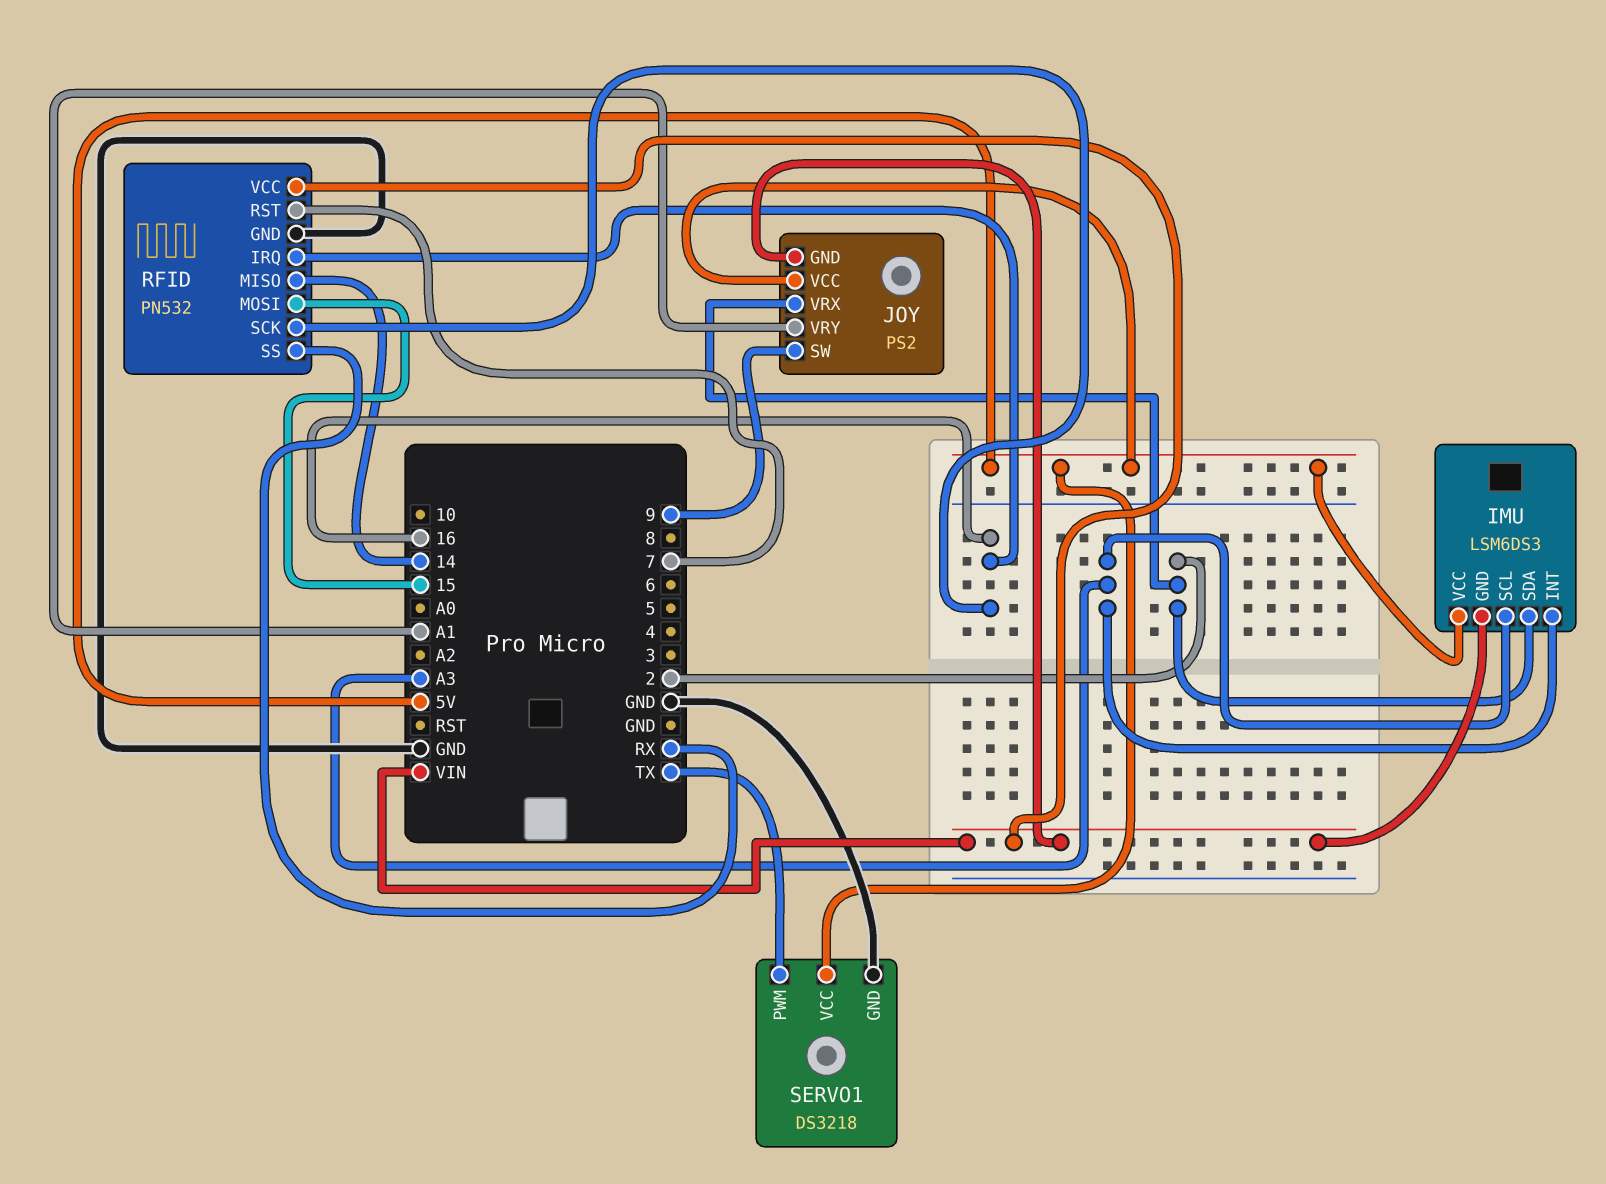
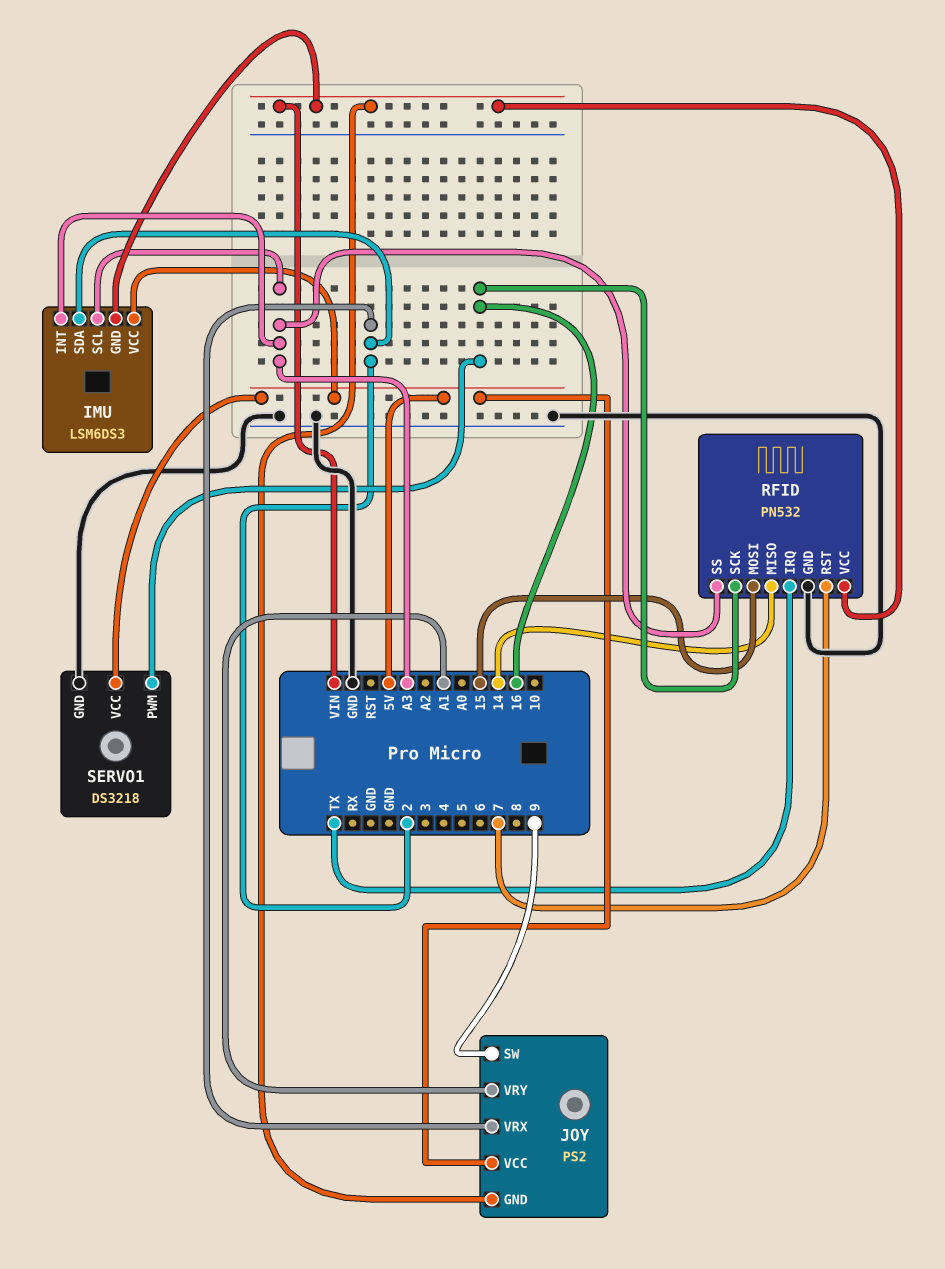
RFID pin IRQ: 16 -> TX
RFID pin SS: RX -> A3
SERVO1 pin PWM: TX -> 16

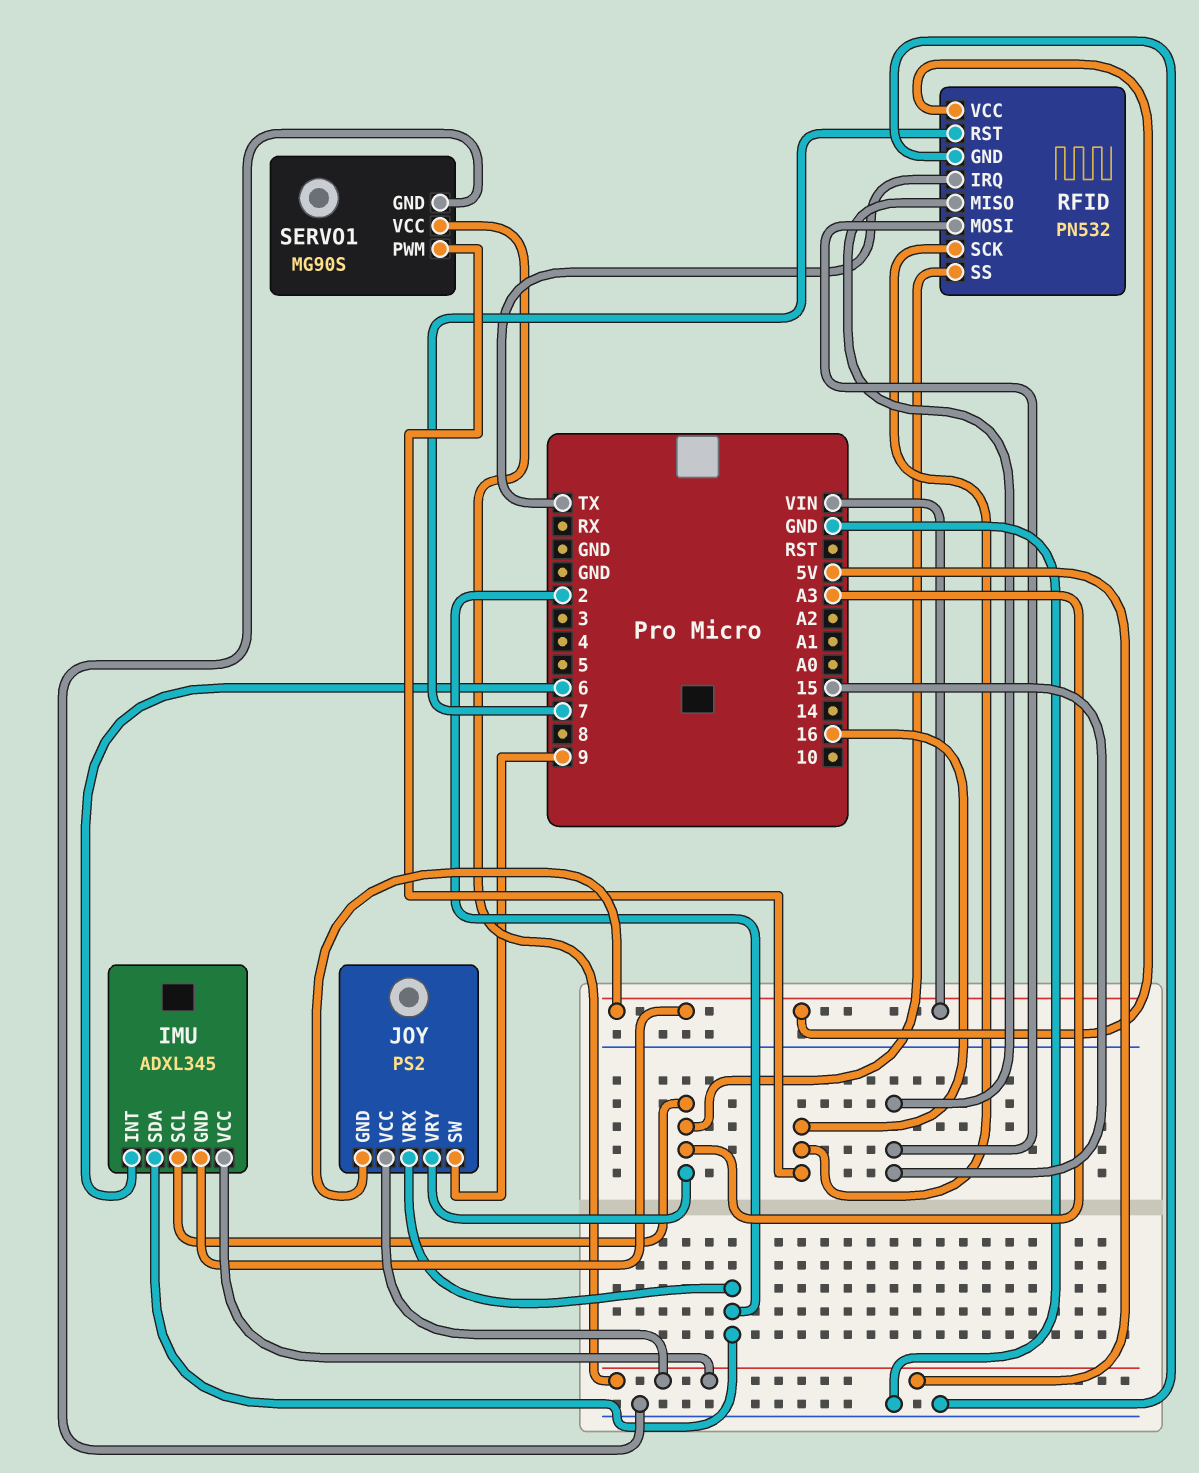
IMU: LSM6DS3 -> ADXL345
IMU pin INT: A3 -> 6
JOY pin VRY: A1 -> A3
RFID pin MISO: 14 -> 15
SERVO1: DS3218 -> MG90S

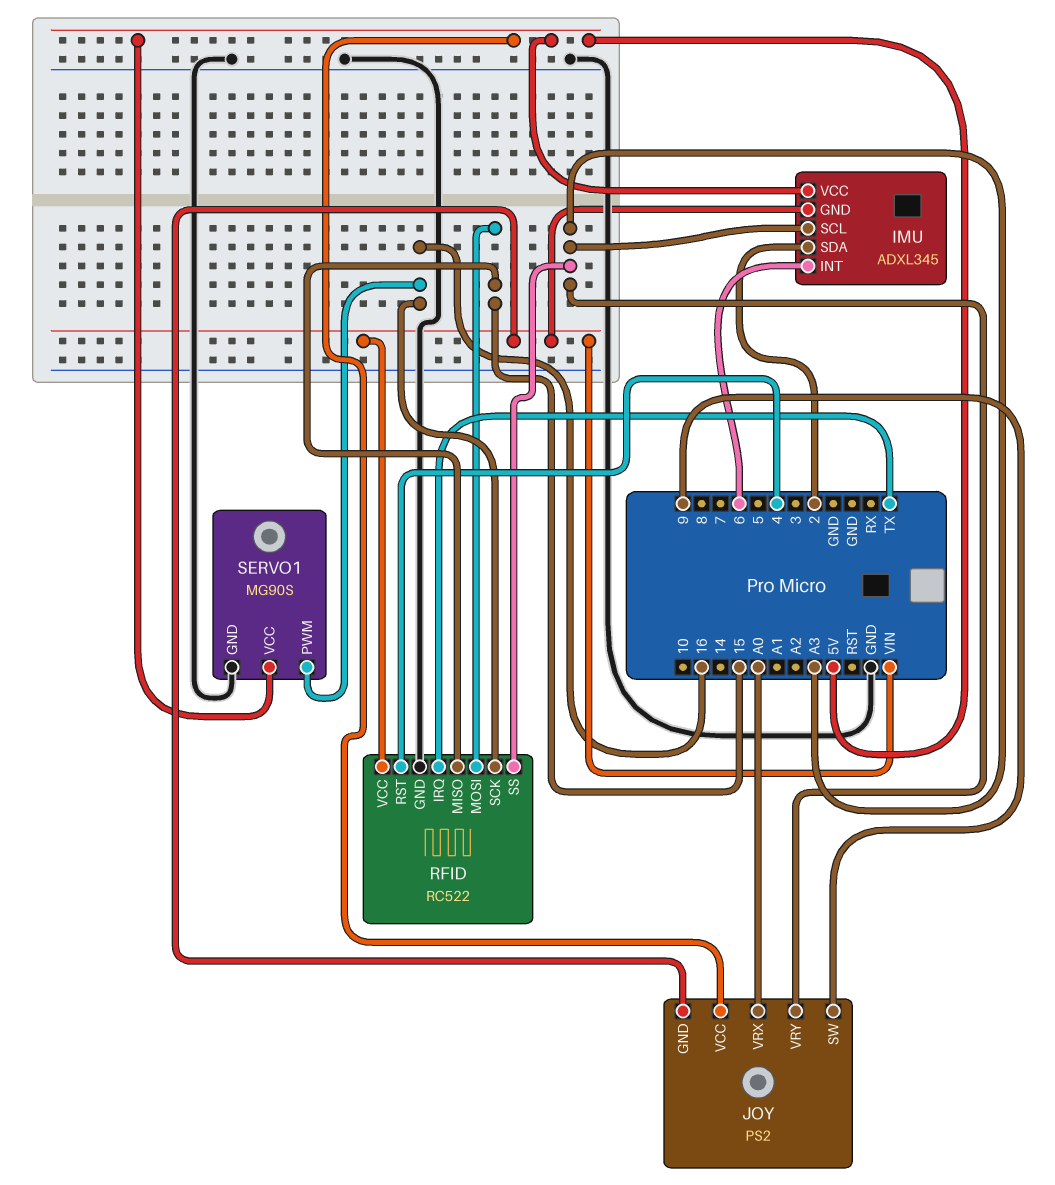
JOY pin VRX: 2 -> A0
RFID: PN532 -> RC522
RFID pin RST: 7 -> 4

